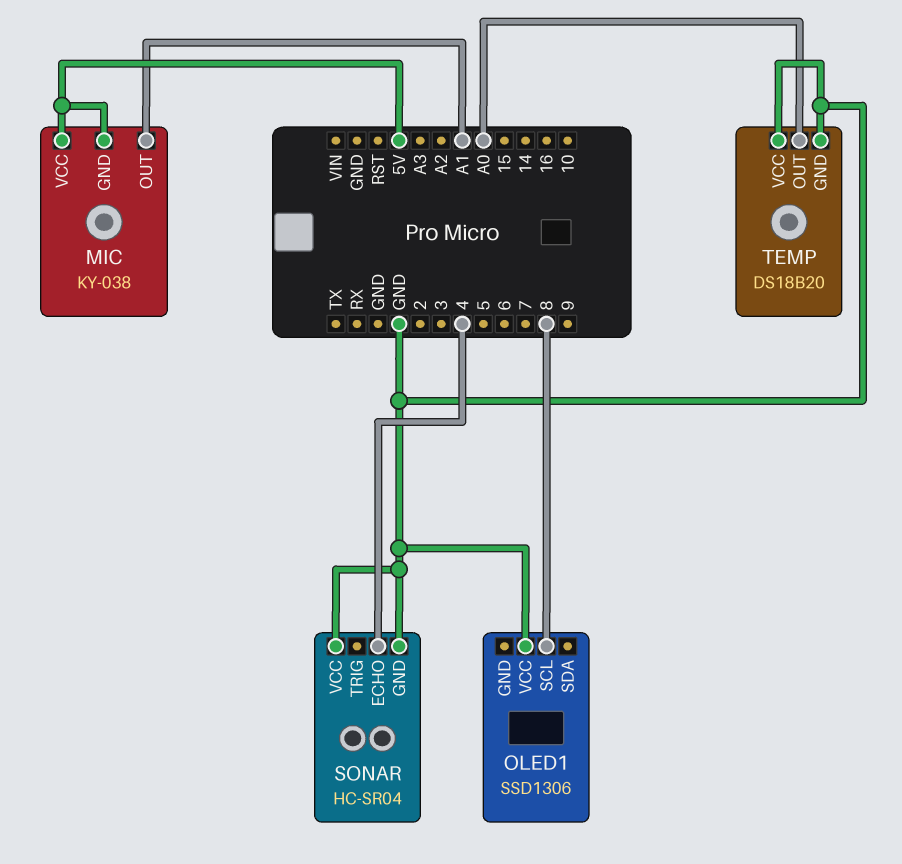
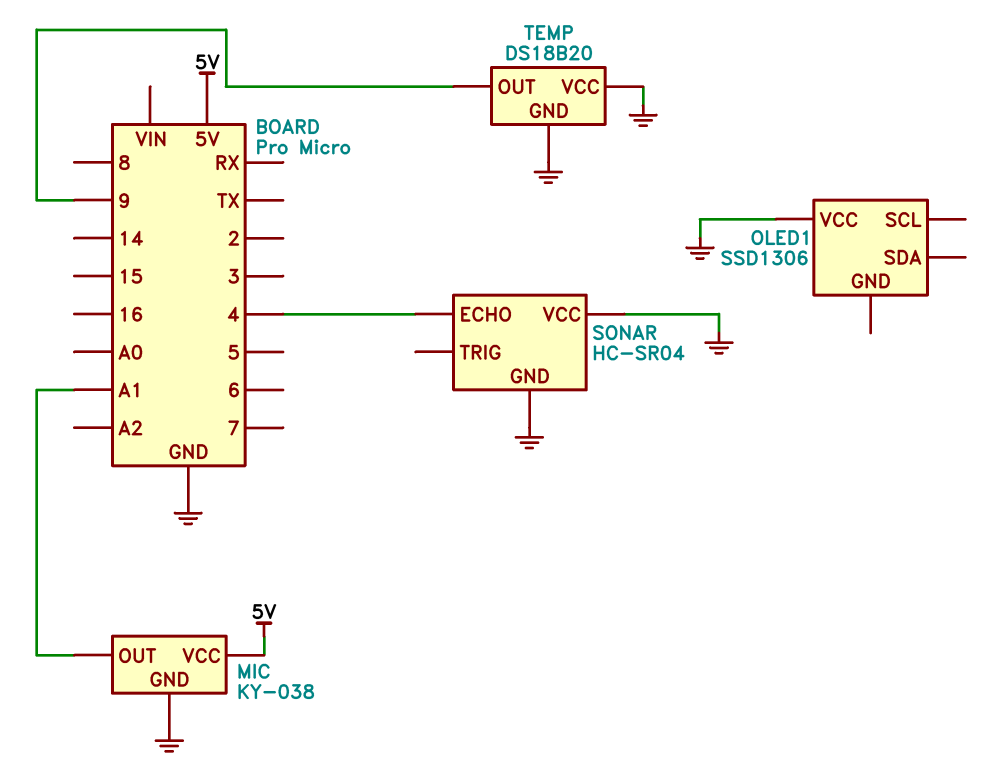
MIC pin GND: 5V -> GND
OLED1 pin SCL: 8 -> none
TEMP pin OUT: A0 -> 9

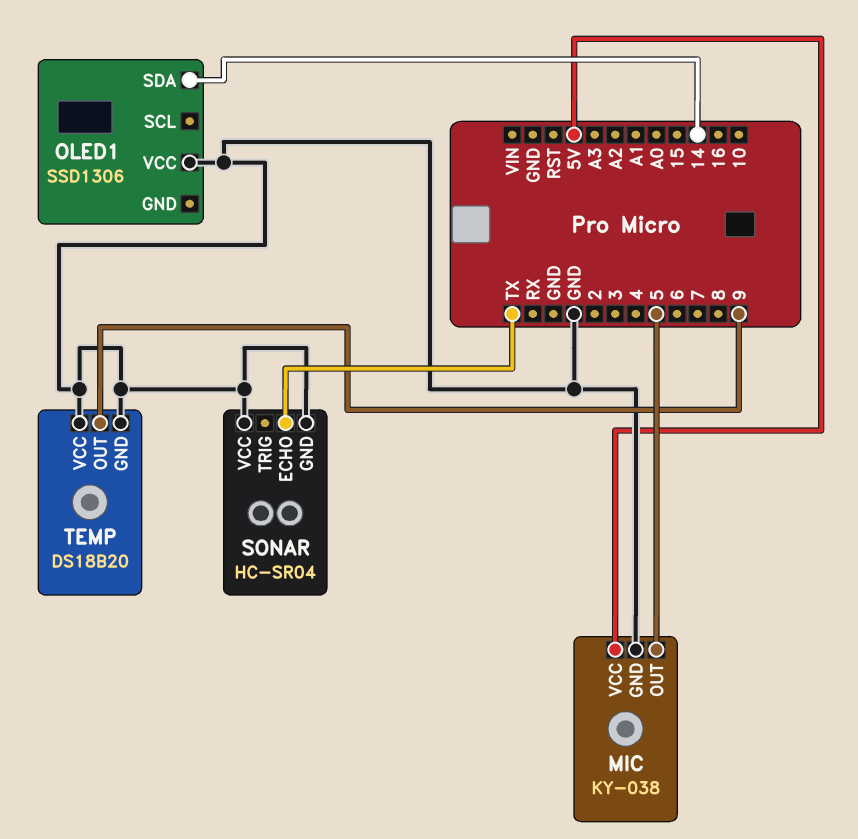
MIC pin OUT: A1 -> 5
OLED1 pin SDA: none -> 14
SONAR pin ECHO: 4 -> TX

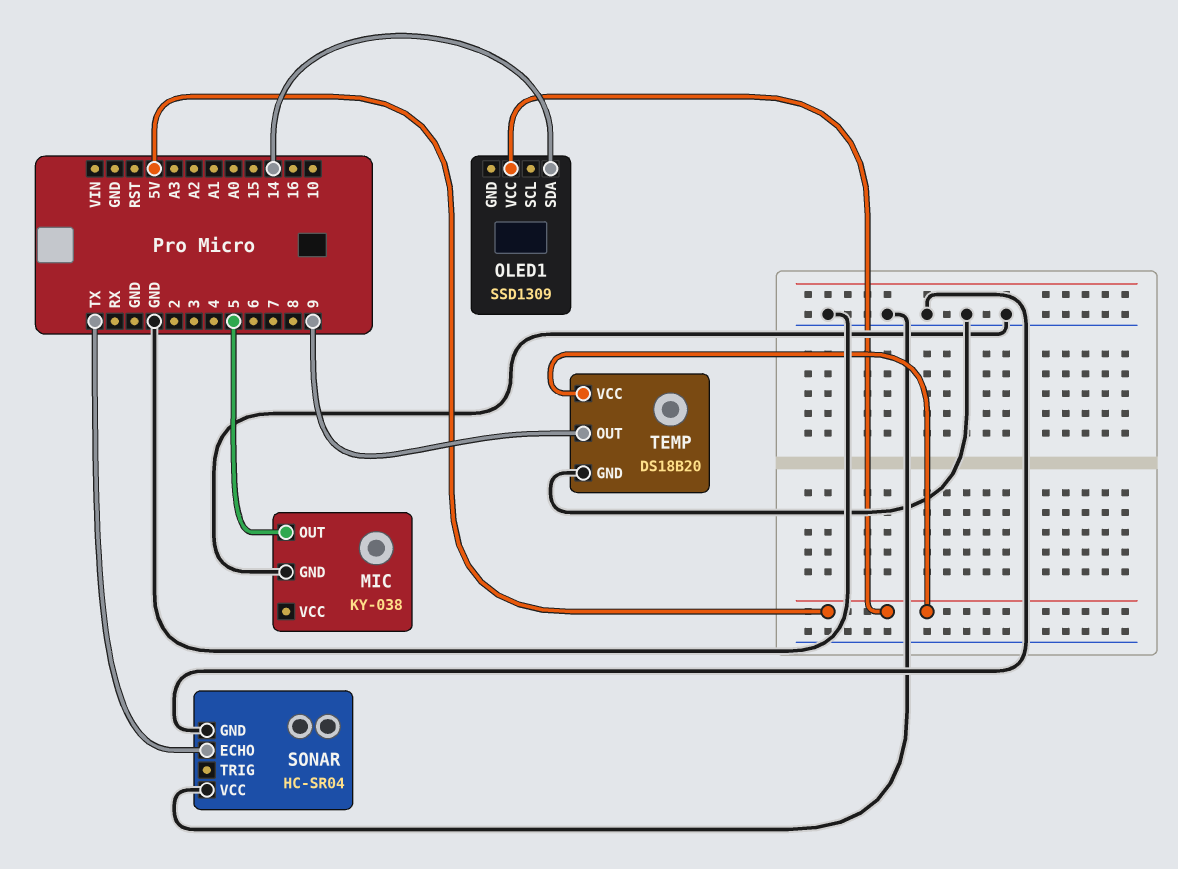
MIC pin VCC: 5V -> none
OLED1: SSD1306 -> SSD1309
OLED1 pin VCC: GND -> 5V
TEMP pin VCC: GND -> 5V

